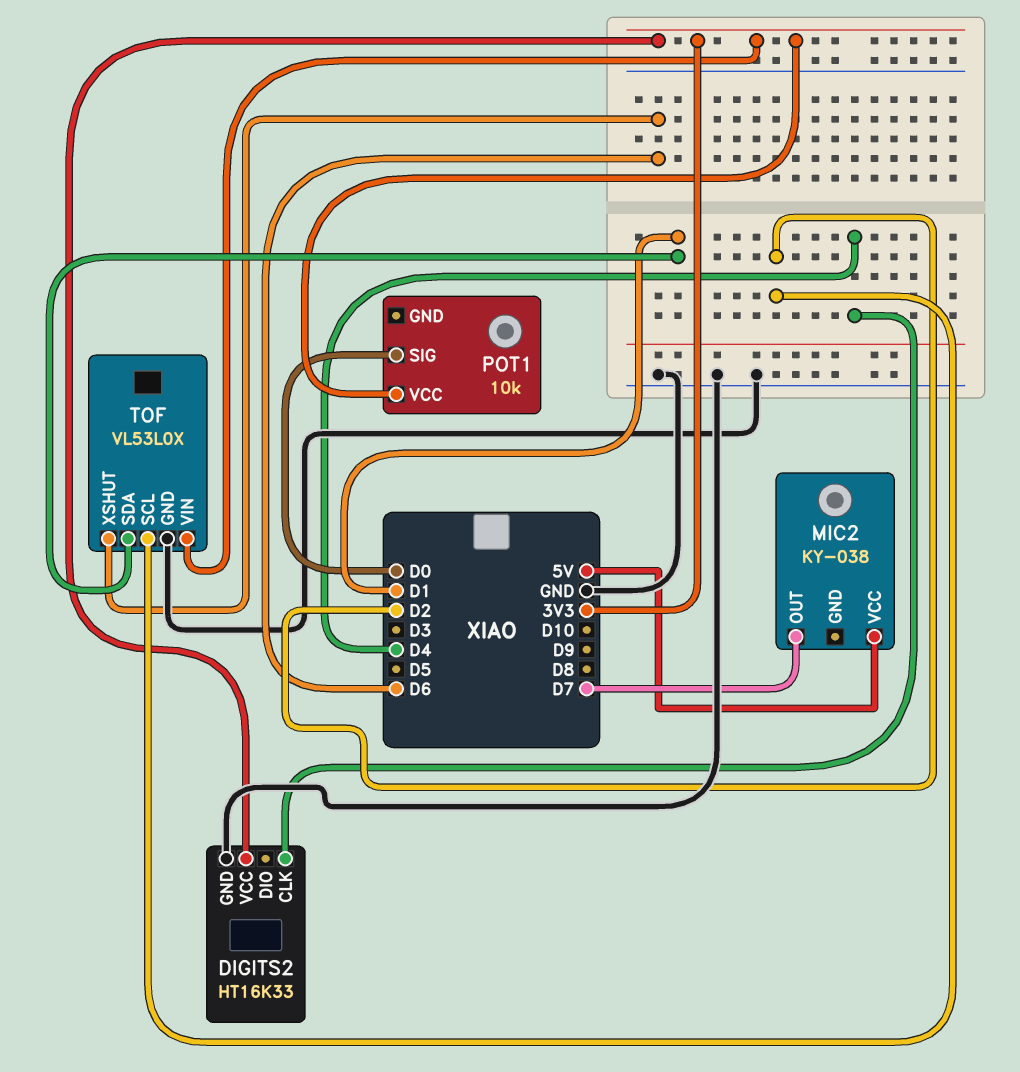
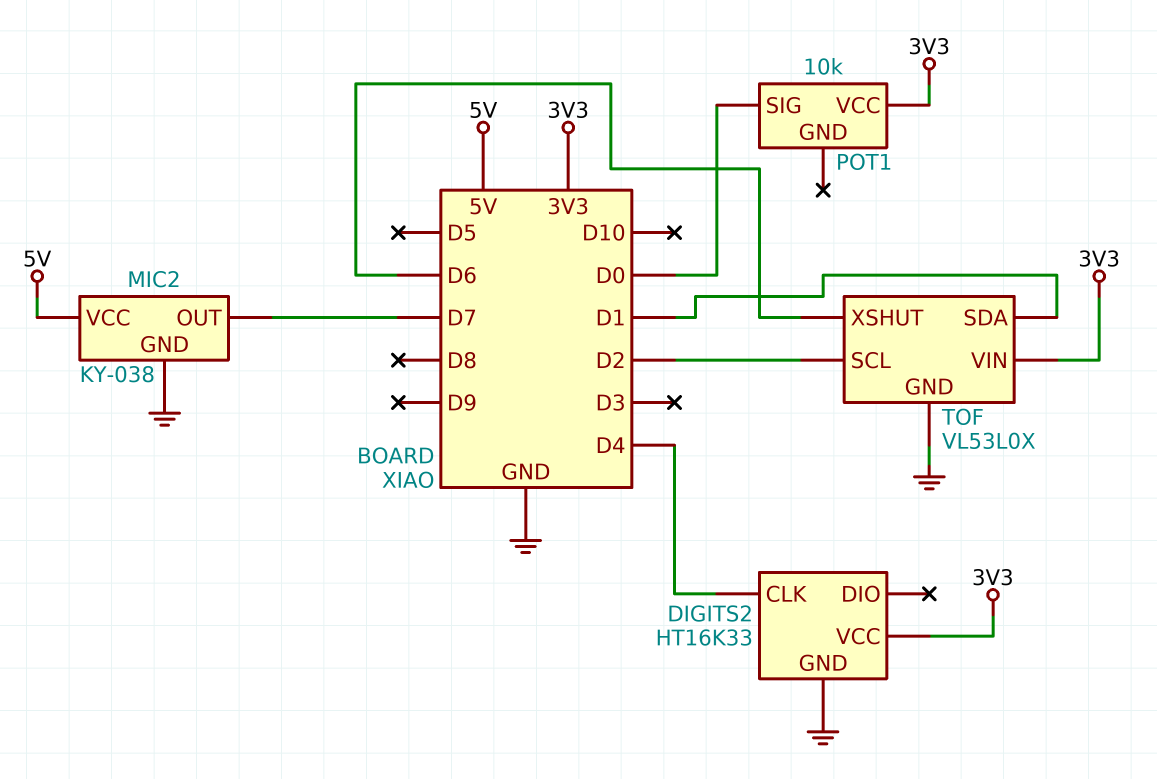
MIC2 pin GND: none -> GND

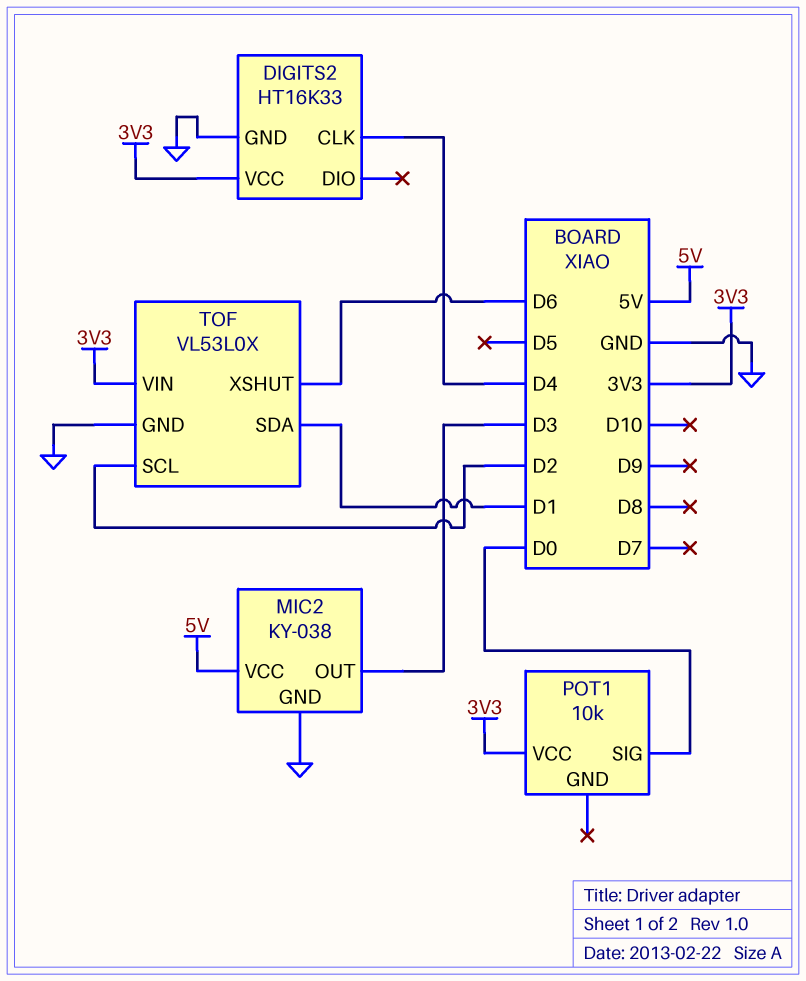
MIC2 pin OUT: D7 -> D3

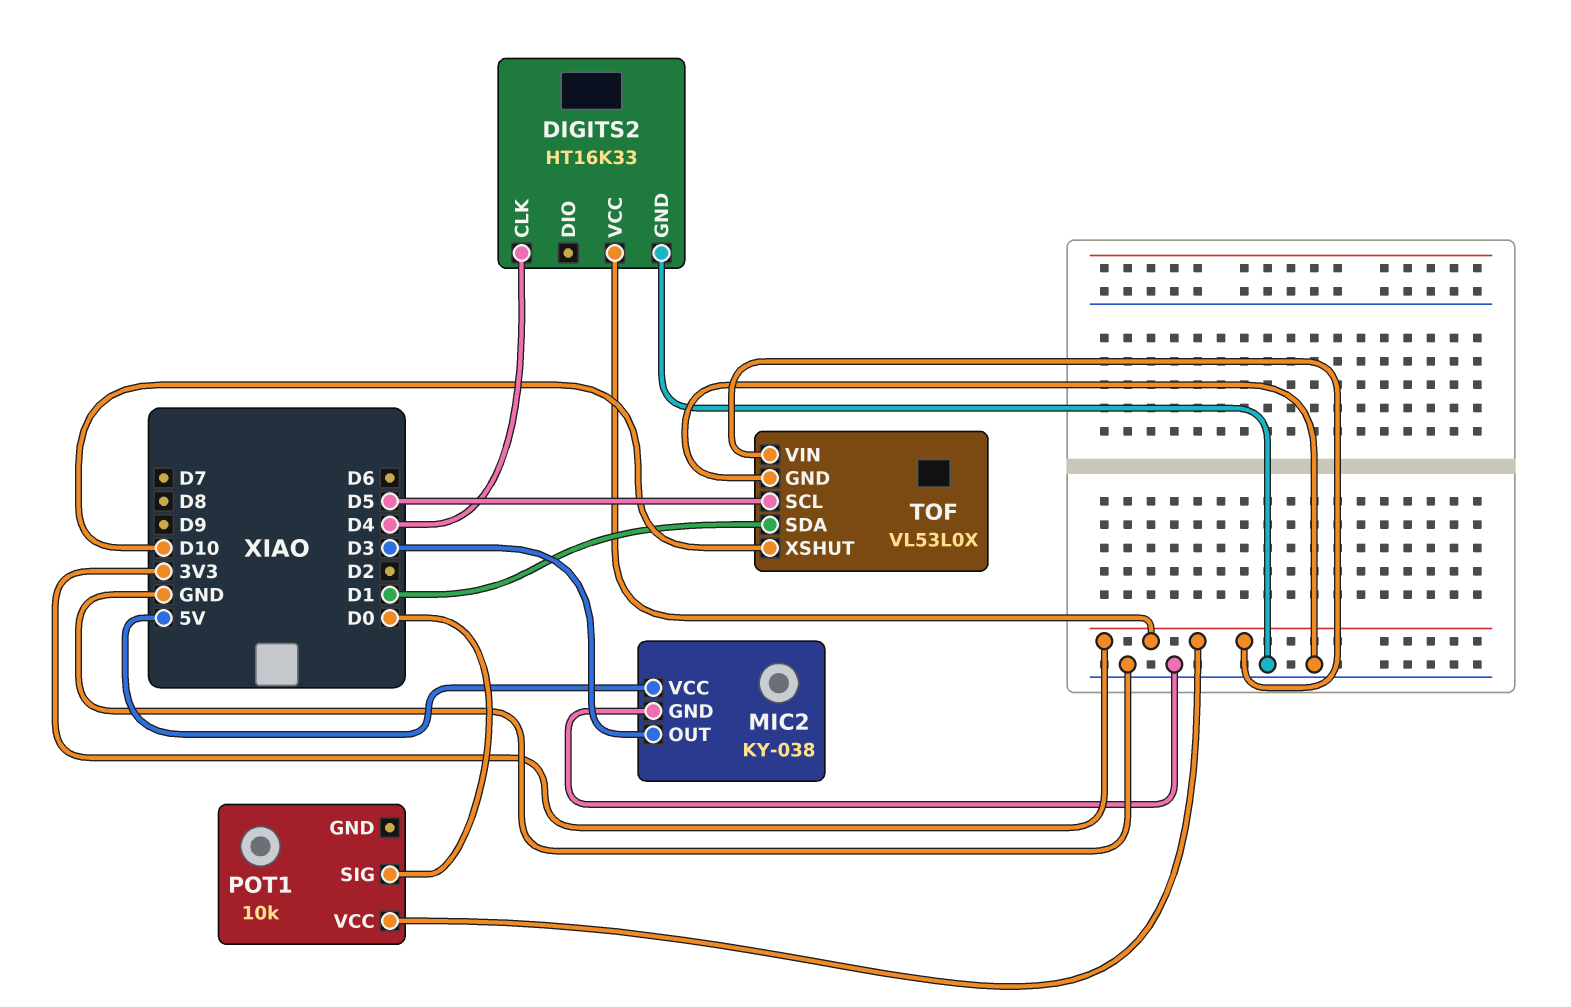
TOF pin SCL: D2 -> D5
TOF pin XSHUT: D6 -> D10

